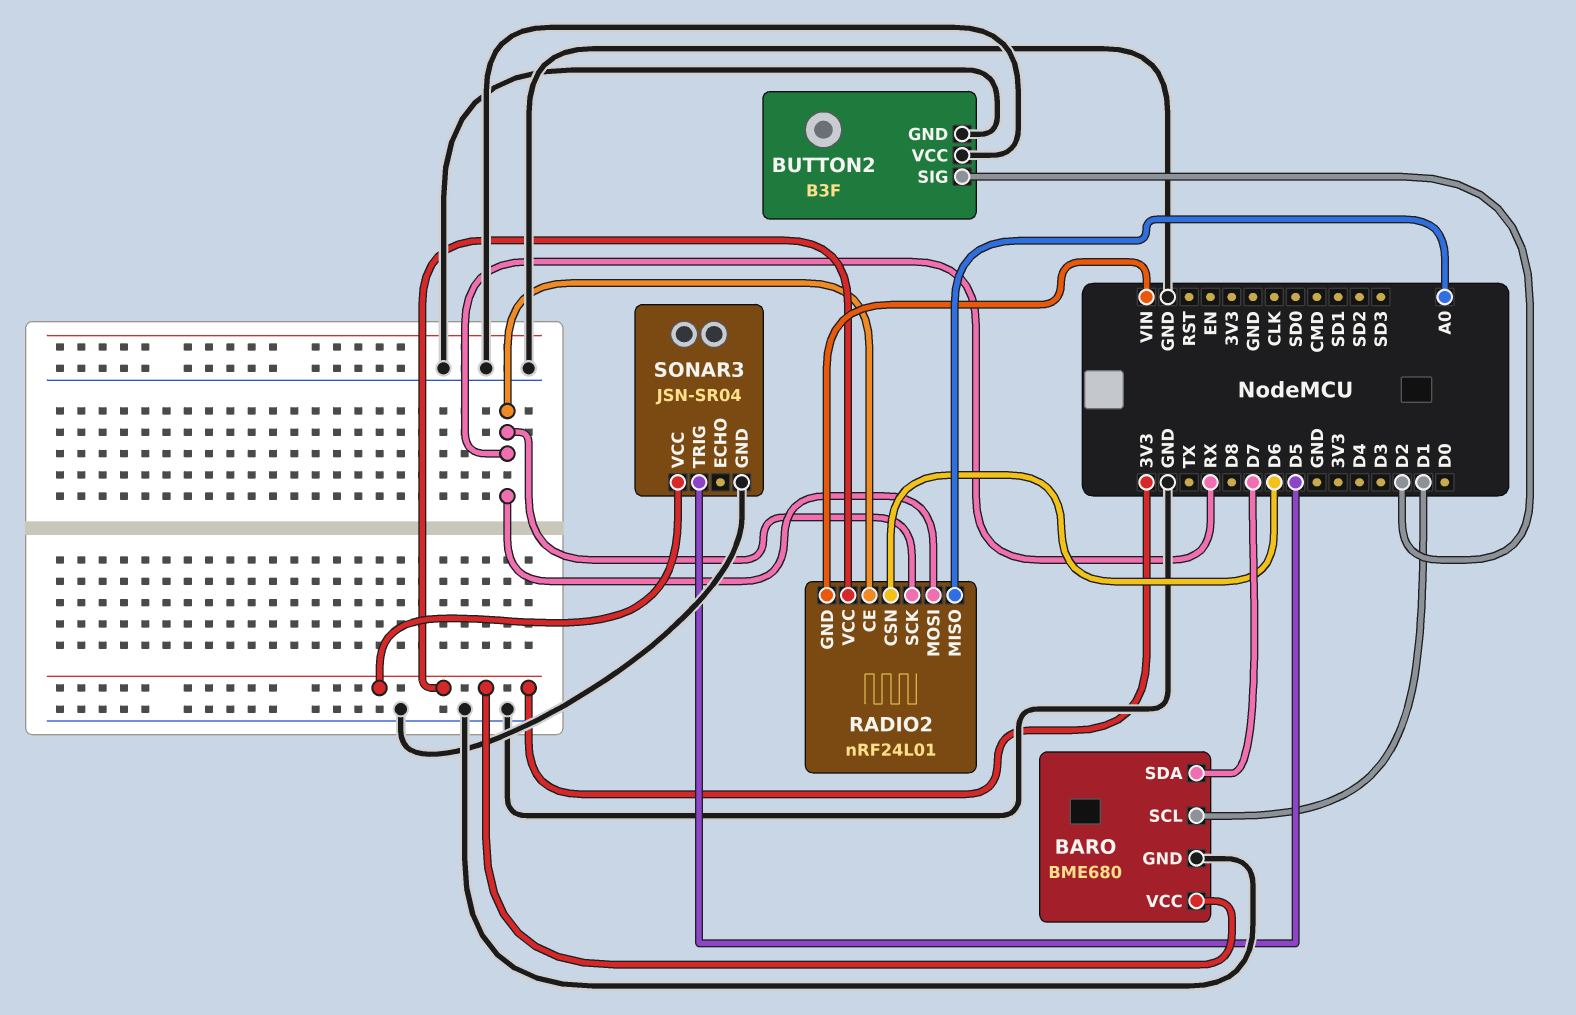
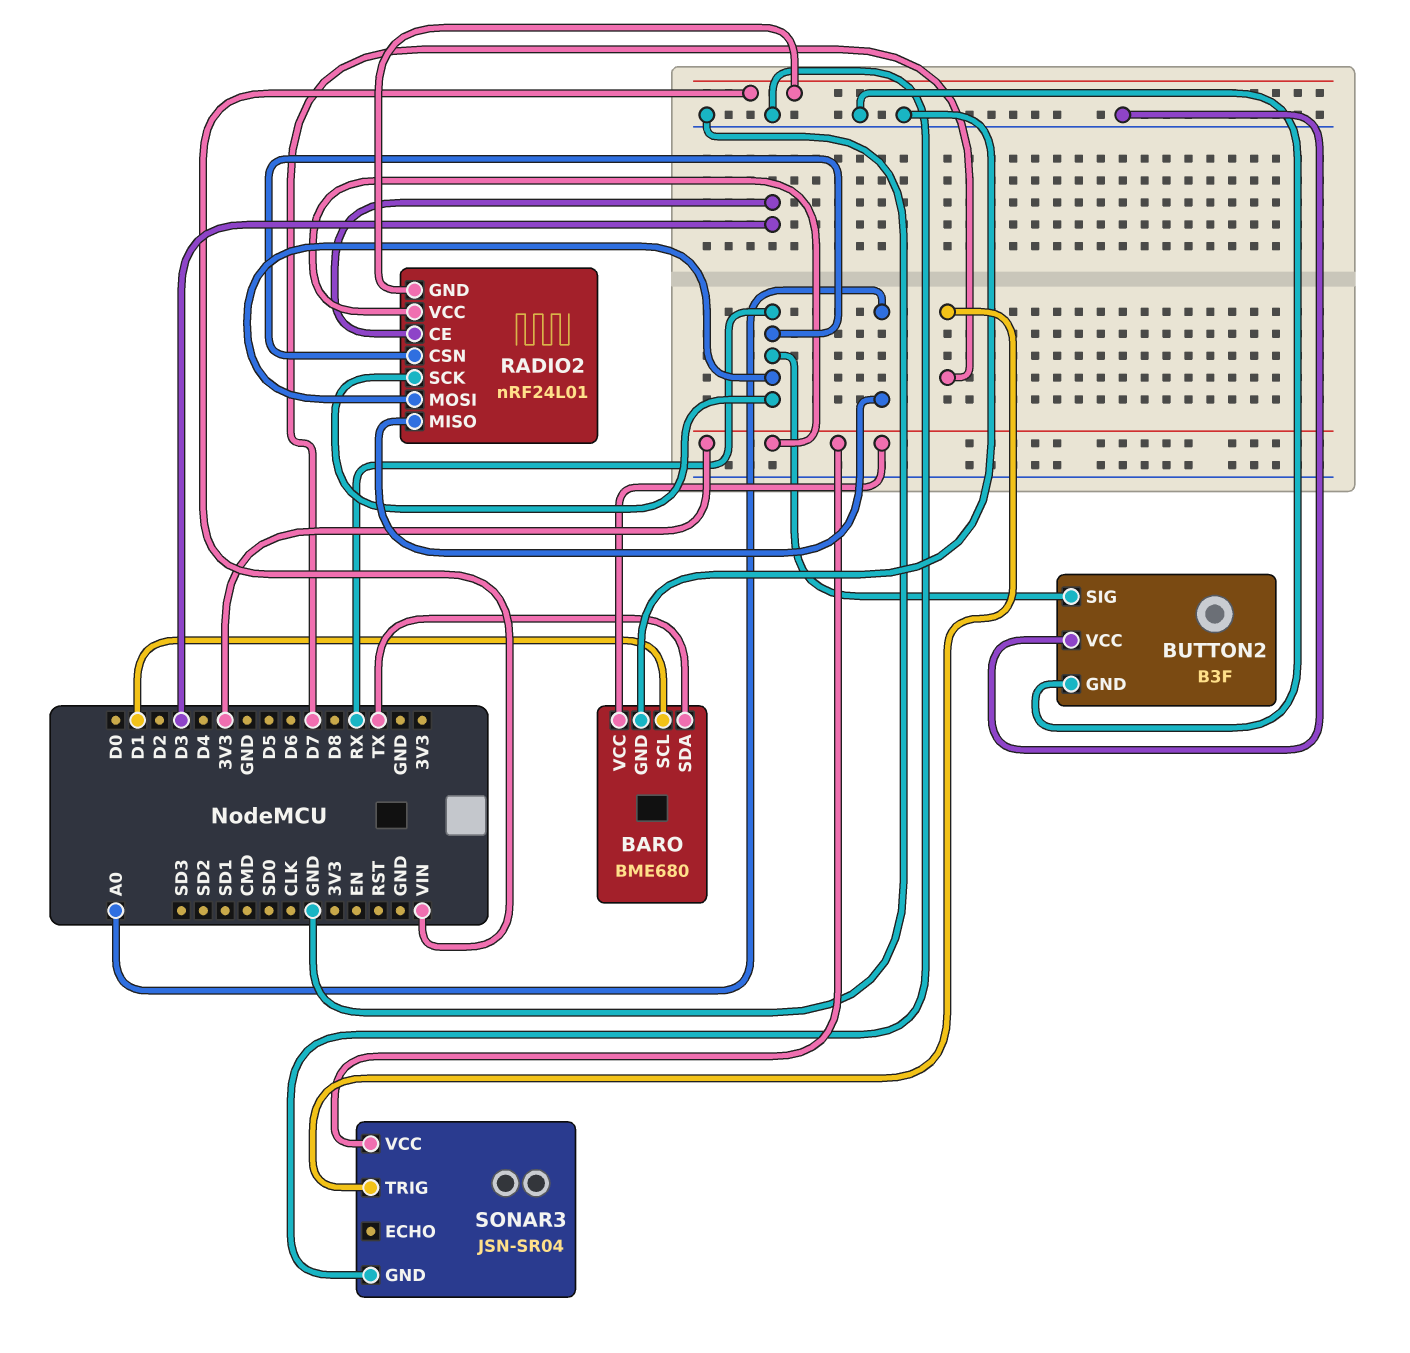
BARO pin SDA: D7 -> TX
BUTTON2 pin SIG: D2 -> RX
RADIO2 pin CE: RX -> D3
RADIO2 pin CSN: D6 -> RX
SONAR3 pin TRIG: D5 -> D7

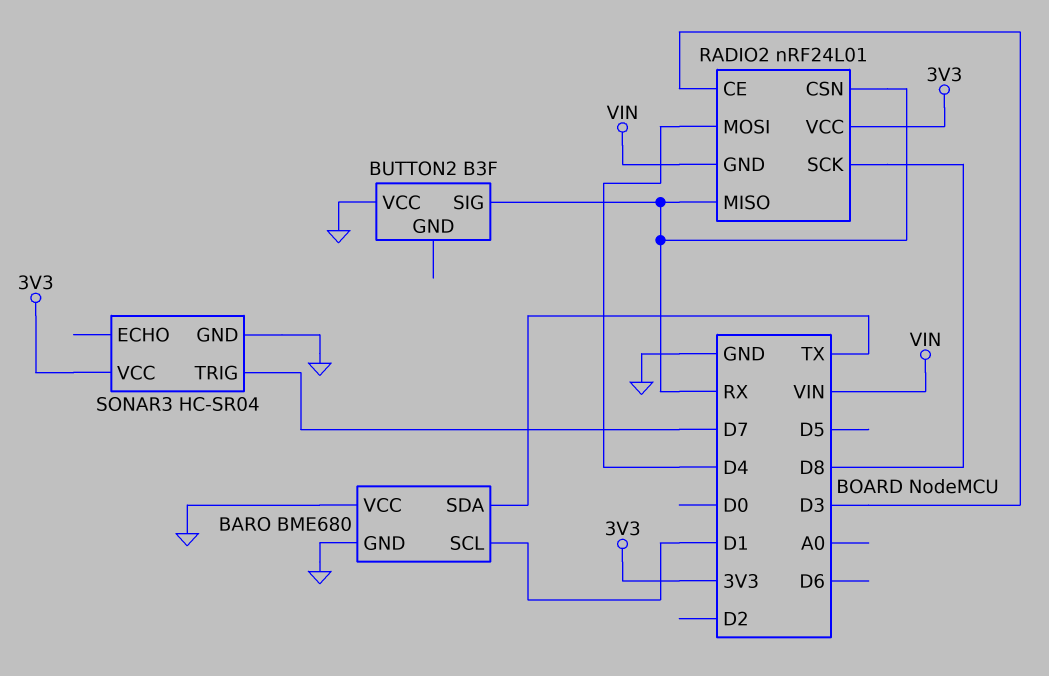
BARO pin VCC: 3V3 -> GND
BUTTON2 pin GND: GND -> none
RADIO2 pin MISO: A0 -> RX
RADIO2 pin MOSI: RX -> D4
RADIO2 pin SCK: RX -> D8
SONAR3: JSN-SR04 -> HC-SR04

